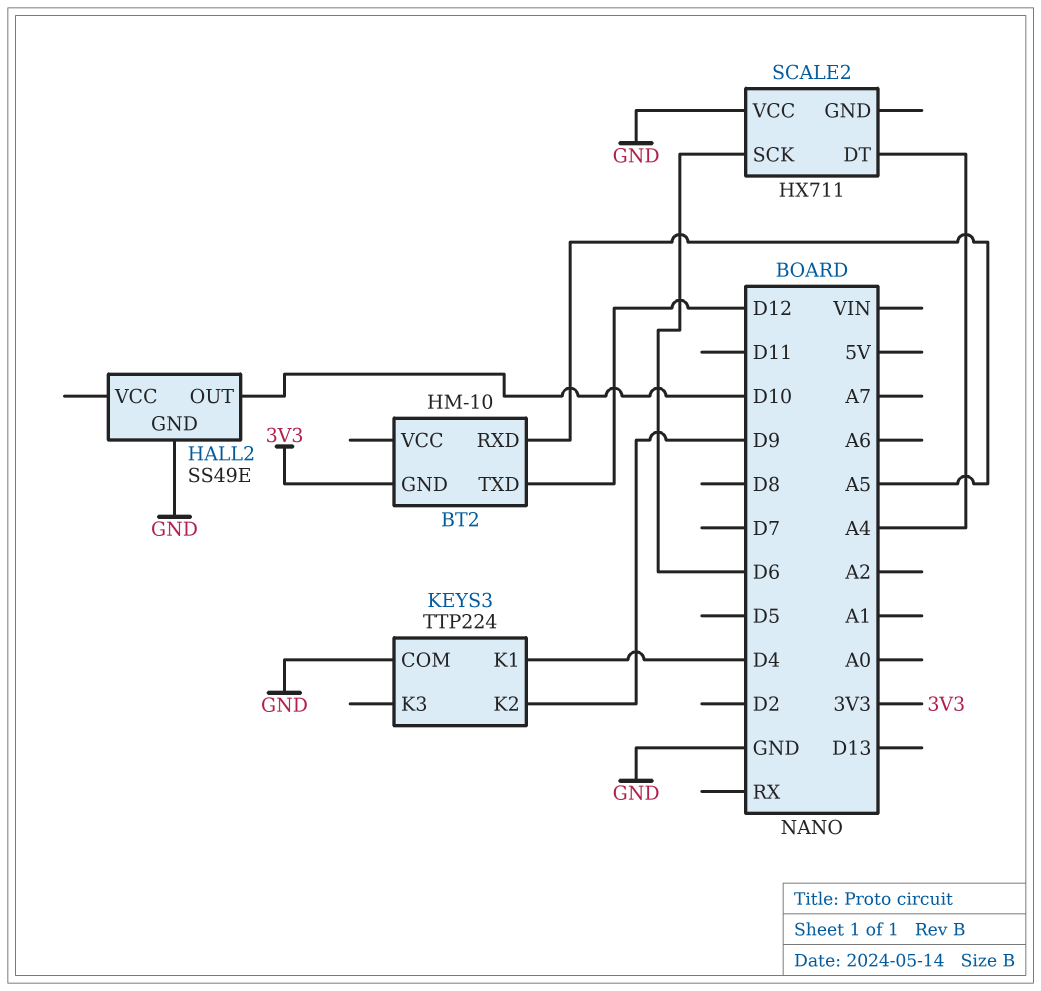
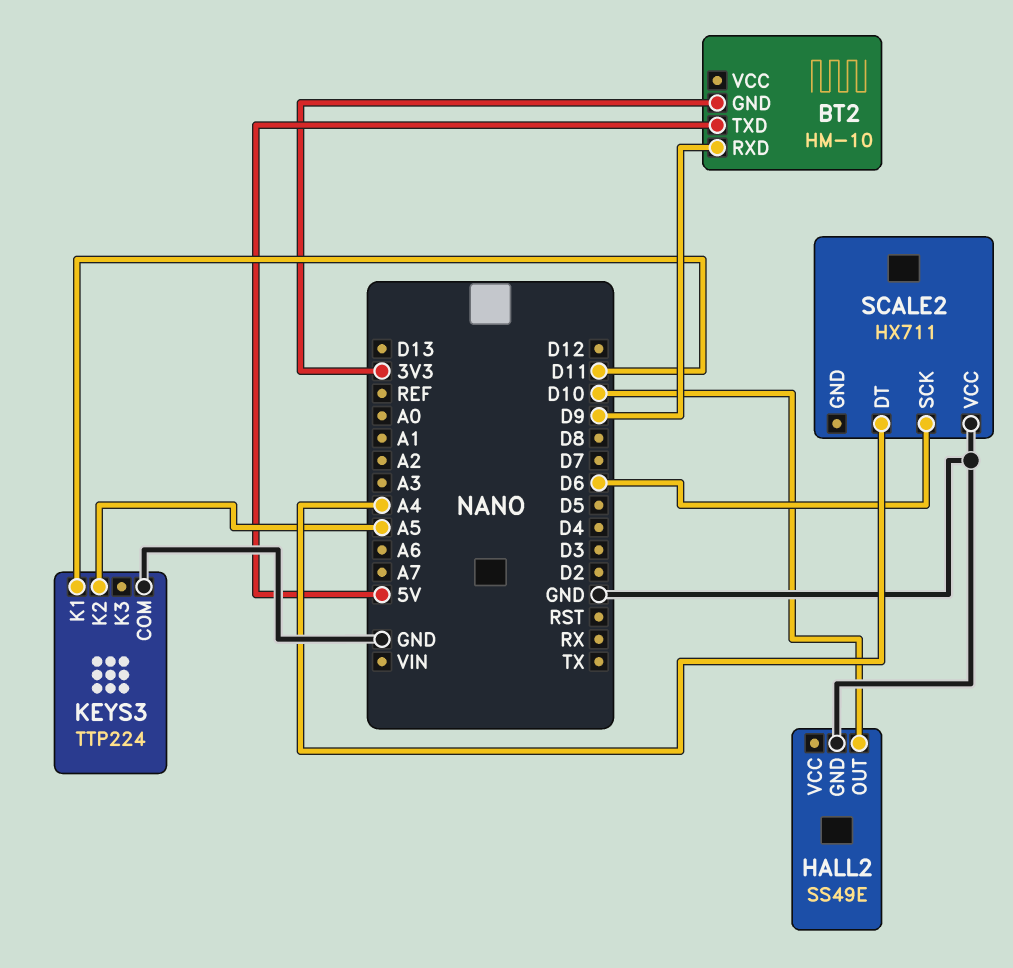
BT2 pin RXD: A5 -> D9
BT2 pin TXD: D12 -> 5V
KEYS3 pin K1: D4 -> D11
KEYS3 pin K2: D9 -> A5

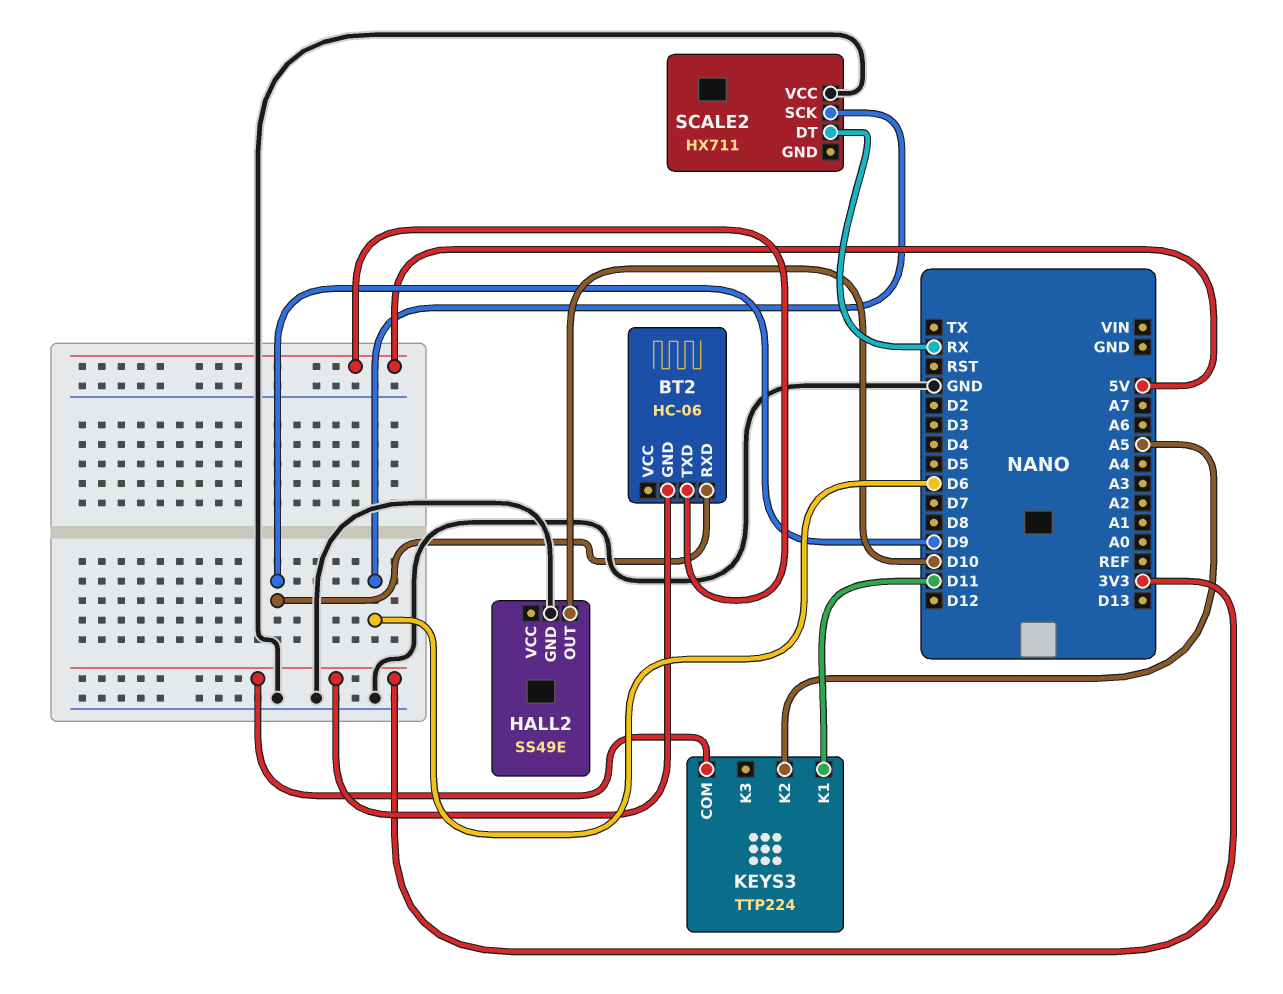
BT2: HM-10 -> HC-06
KEYS3 pin COM: GND -> 3V3
SCALE2 pin DT: A4 -> RX

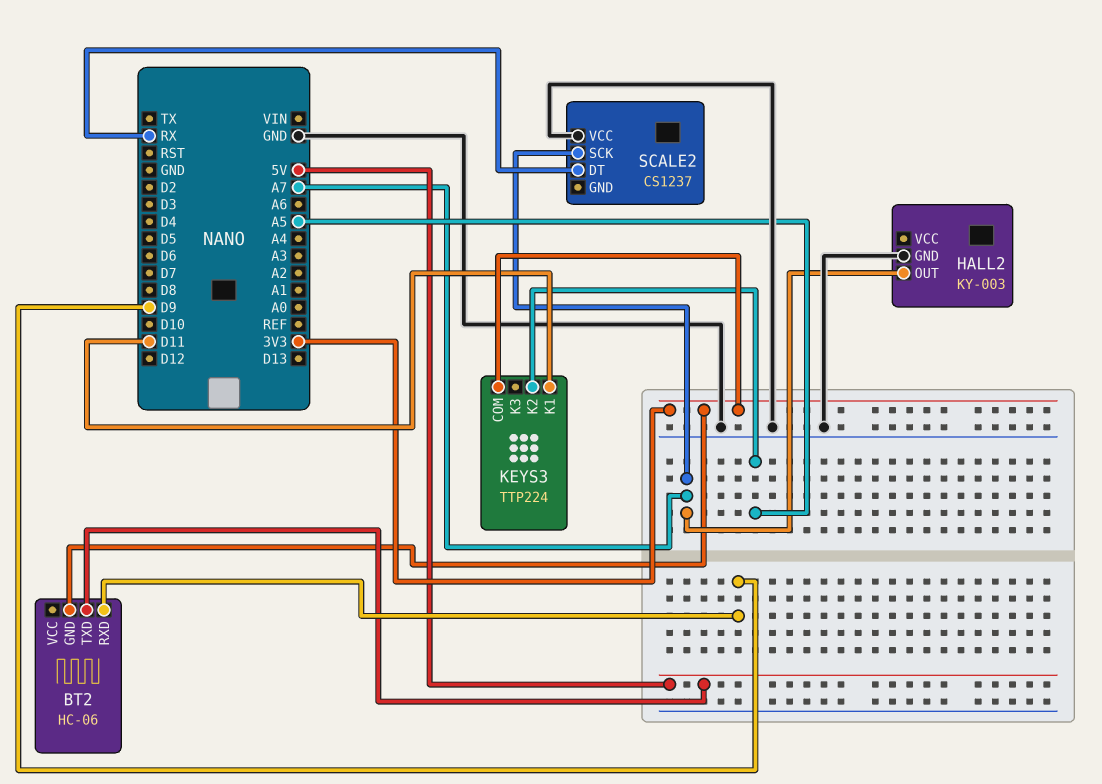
HALL2: SS49E -> KY-003
HALL2 pin OUT: D10 -> A7
SCALE2: HX711 -> CS1237
SCALE2 pin SCK: D6 -> A7

